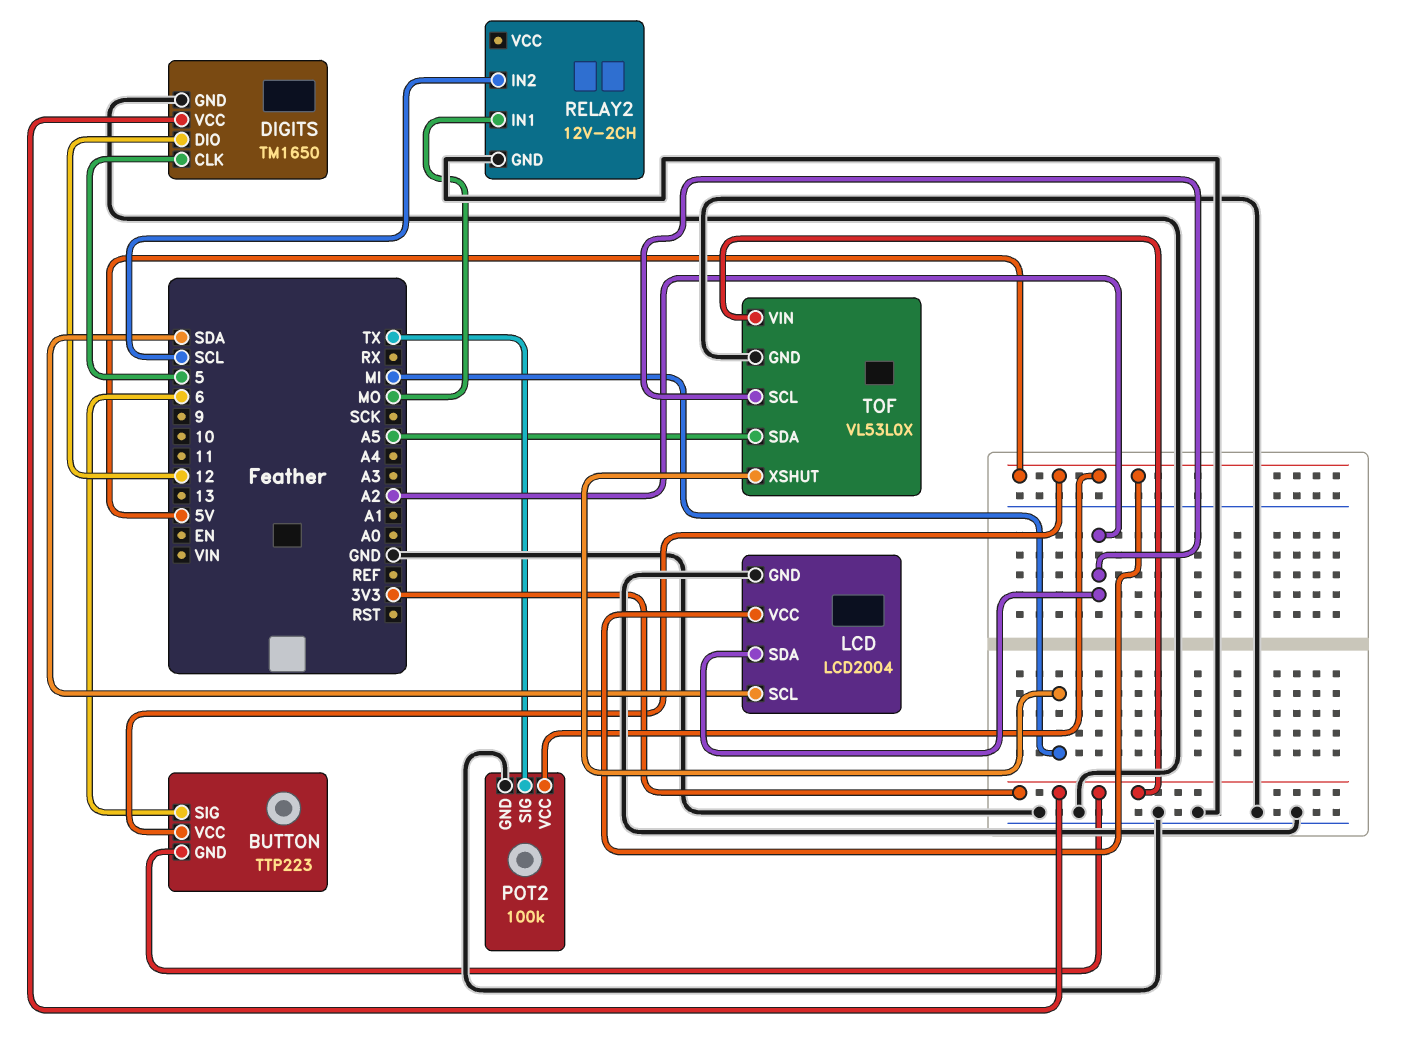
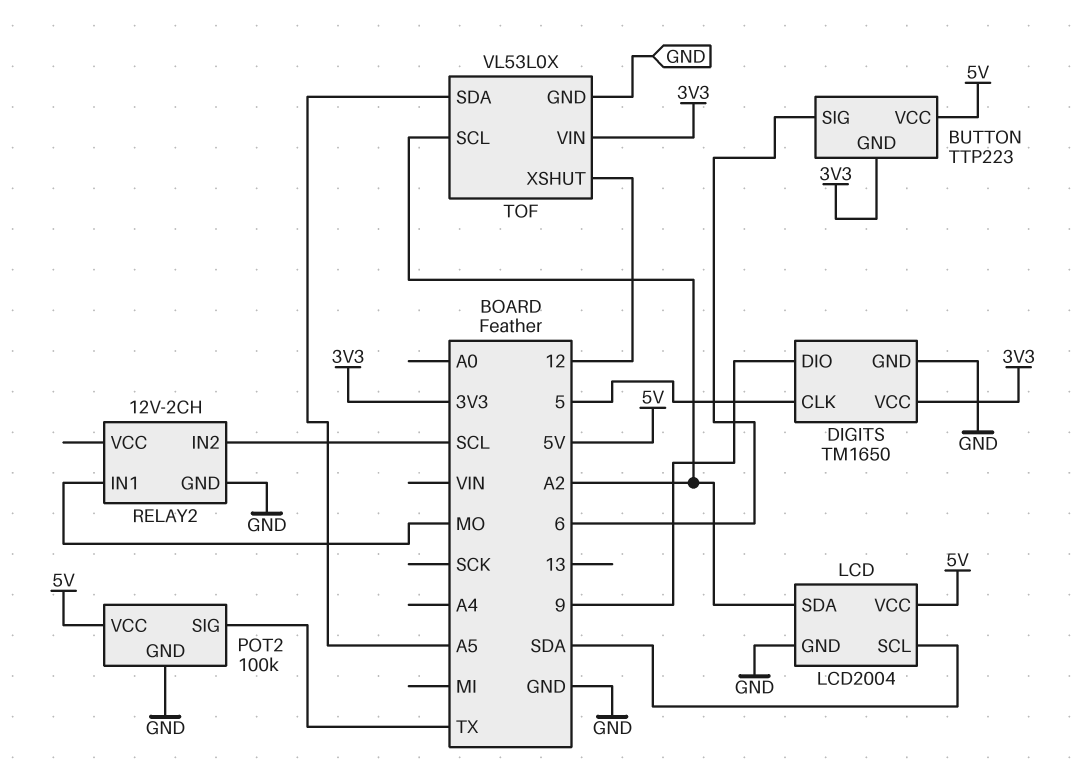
DIGITS pin DIO: 12 -> 9
TOF pin XSHUT: MI -> 12

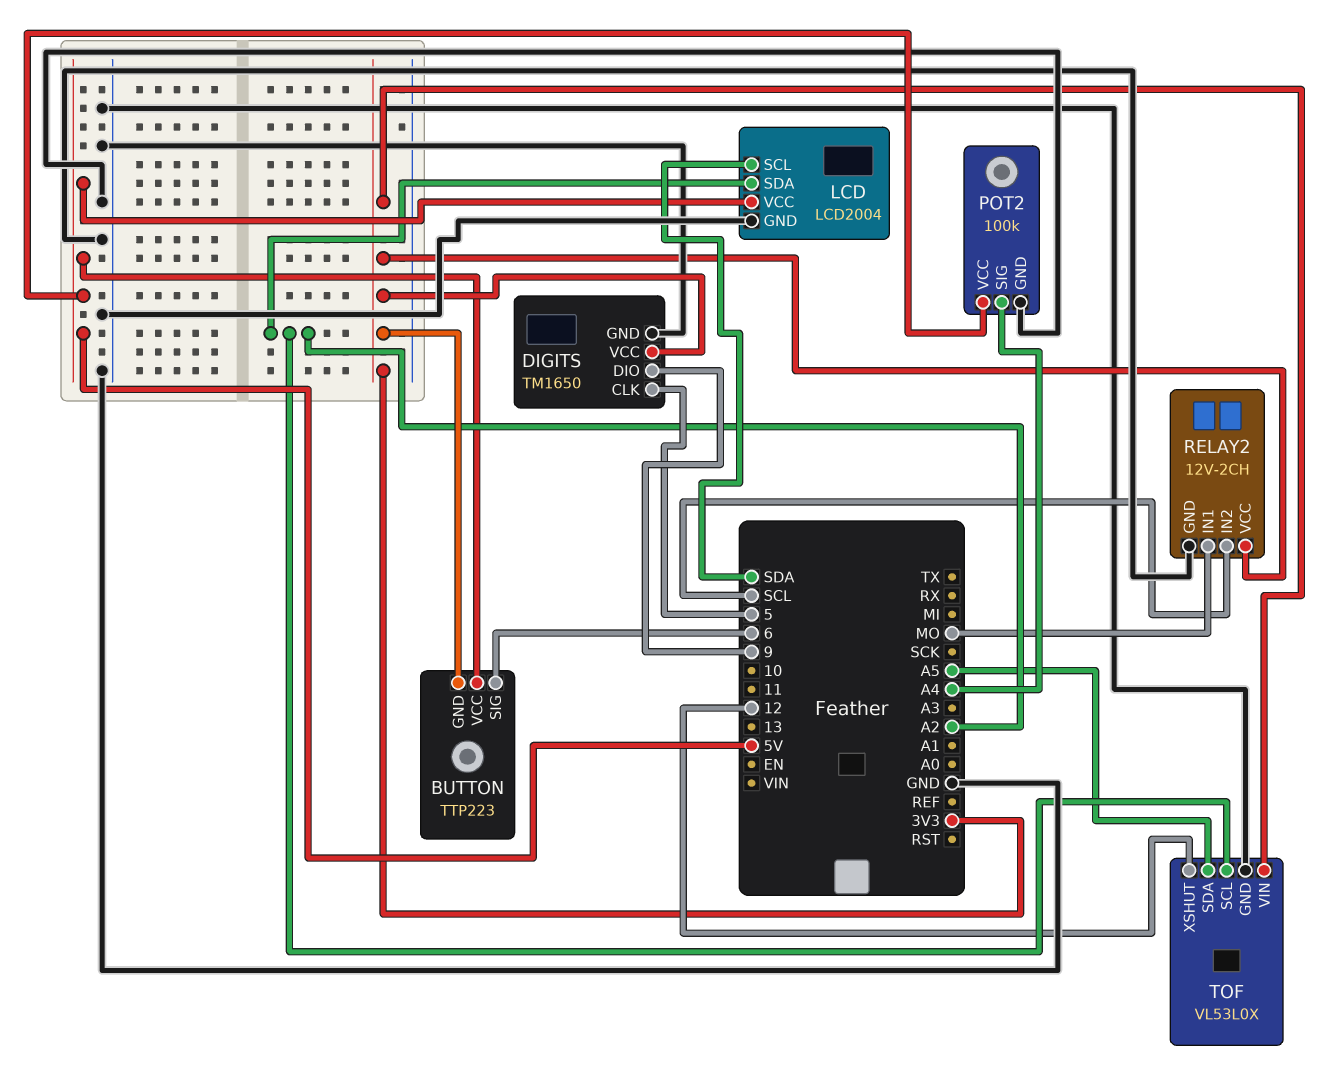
POT2 pin SIG: TX -> A4
RELAY2 pin VCC: none -> 3V3

